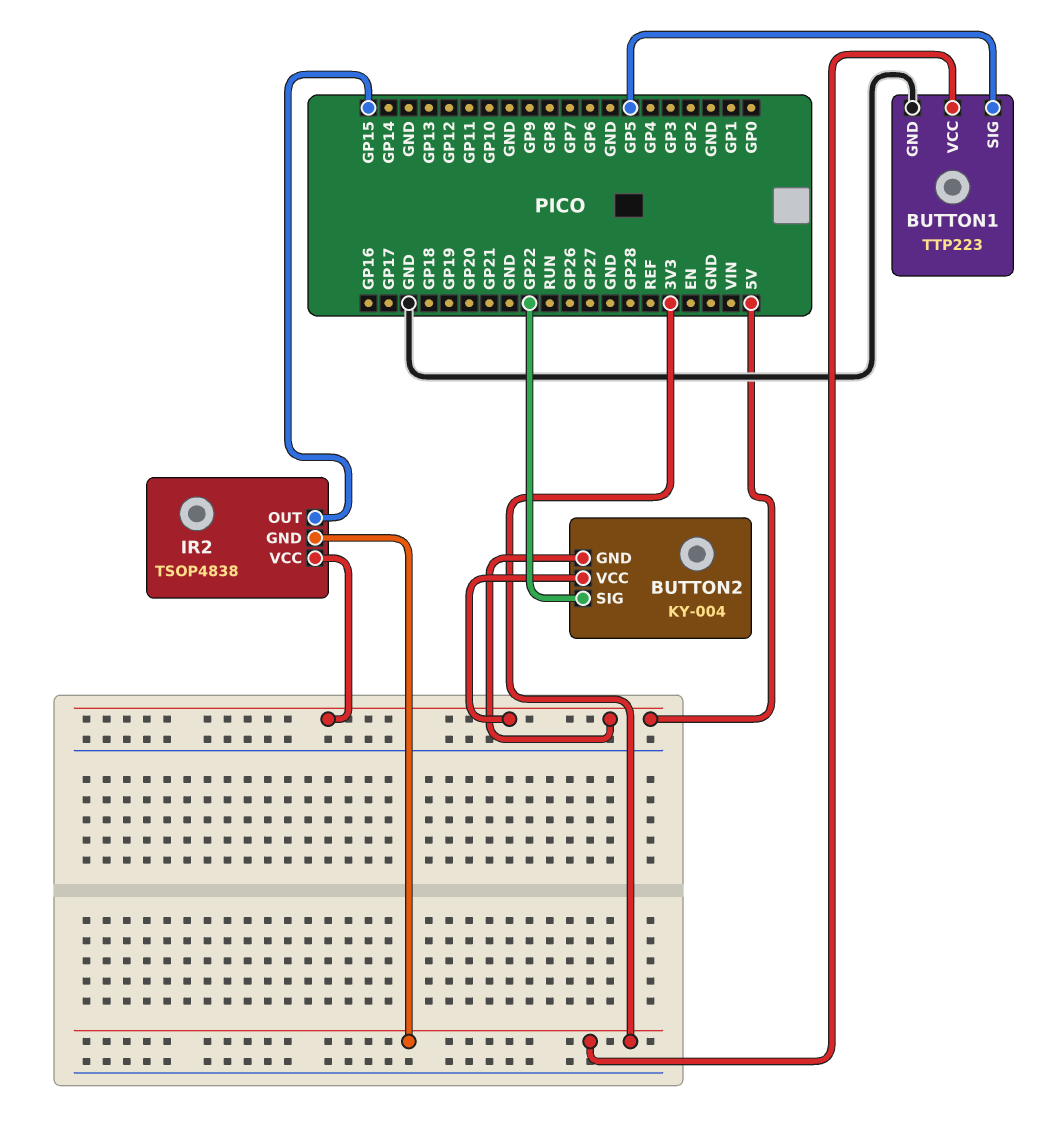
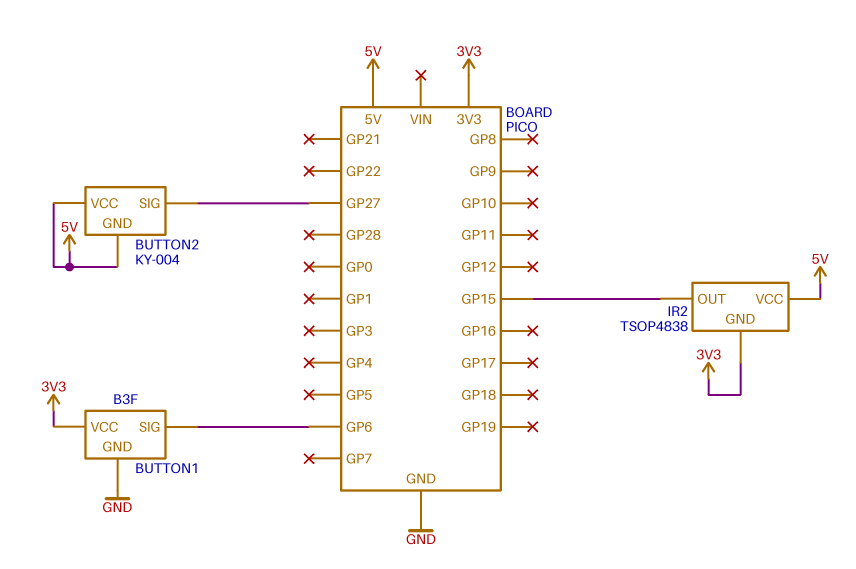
BUTTON1: TTP223 -> B3F
BUTTON1 pin SIG: GP5 -> GP6
BUTTON2 pin SIG: GP22 -> GP27

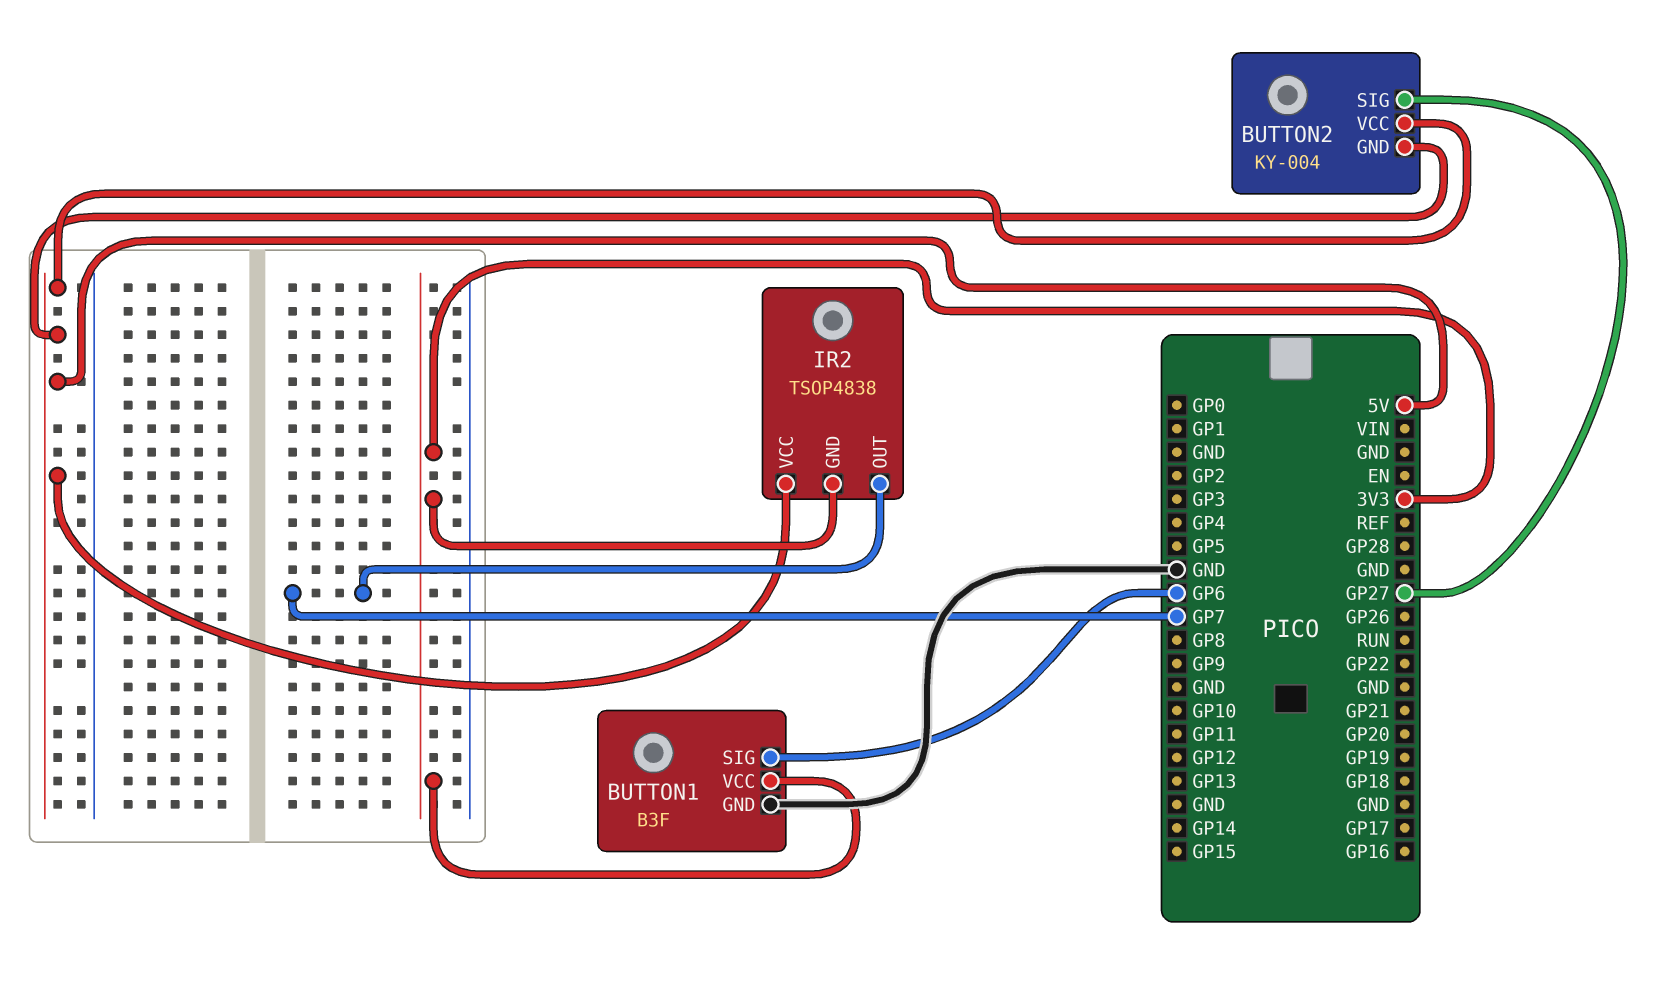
IR2 pin OUT: GP15 -> GP7

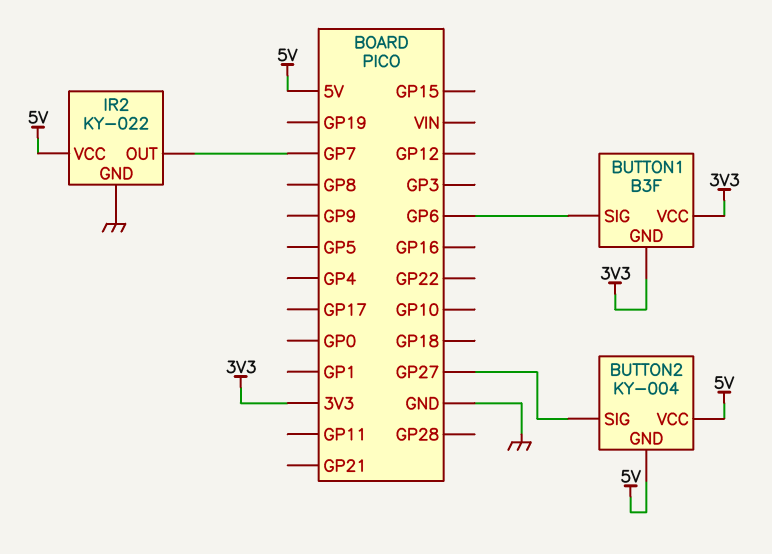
BUTTON1 pin GND: GND -> 3V3
IR2: TSOP4838 -> KY-022
IR2 pin GND: 3V3 -> GND

